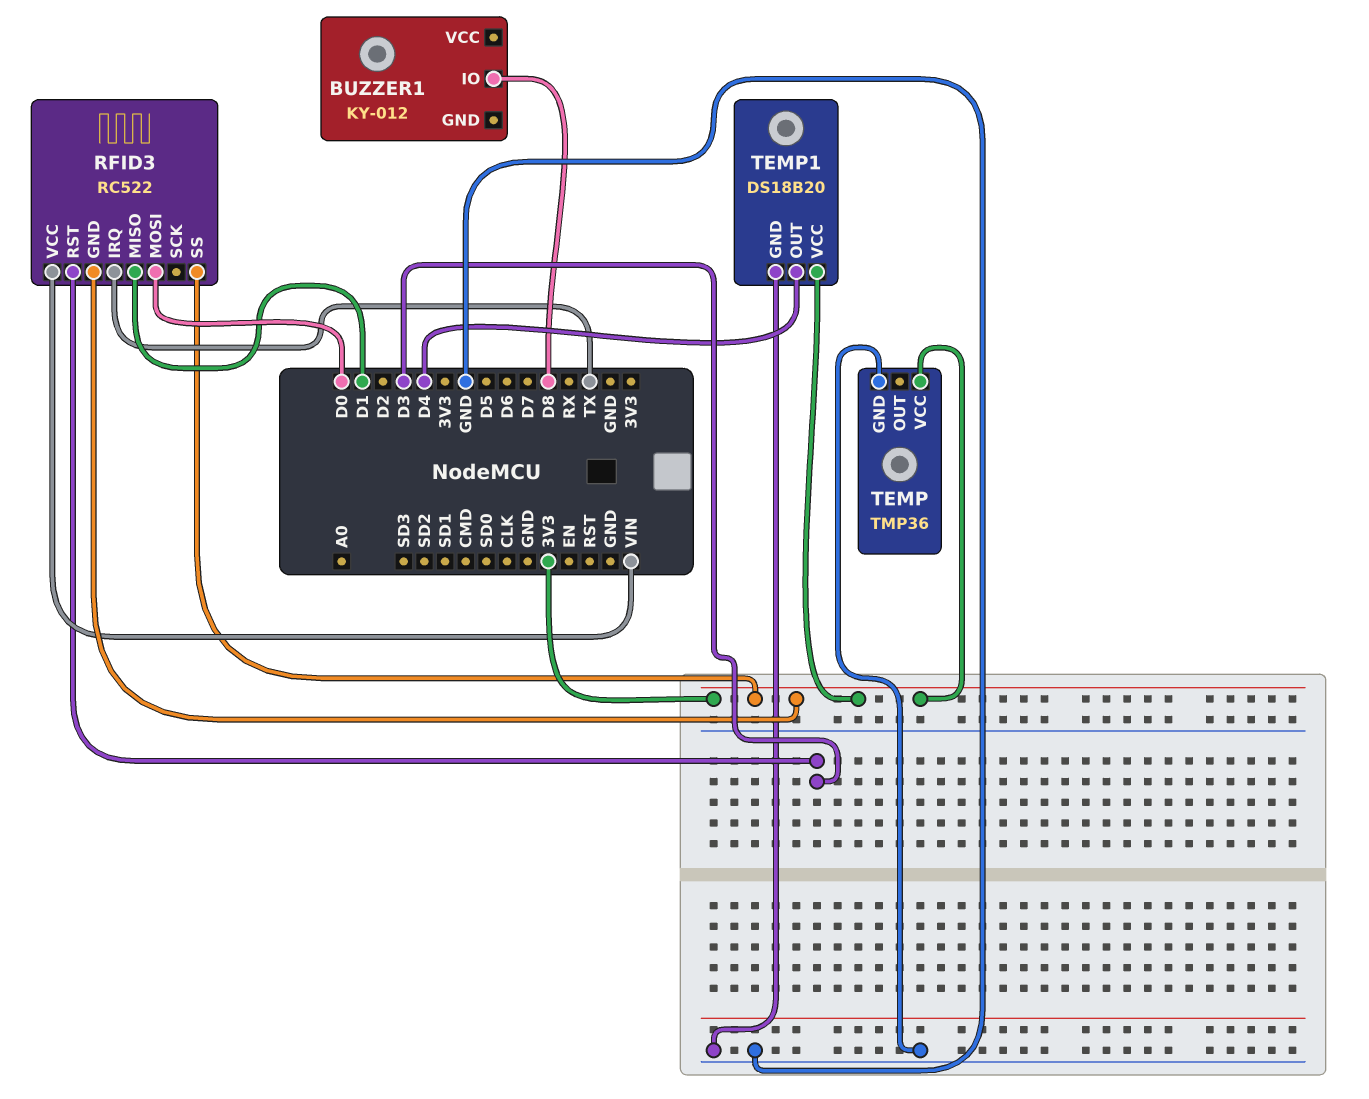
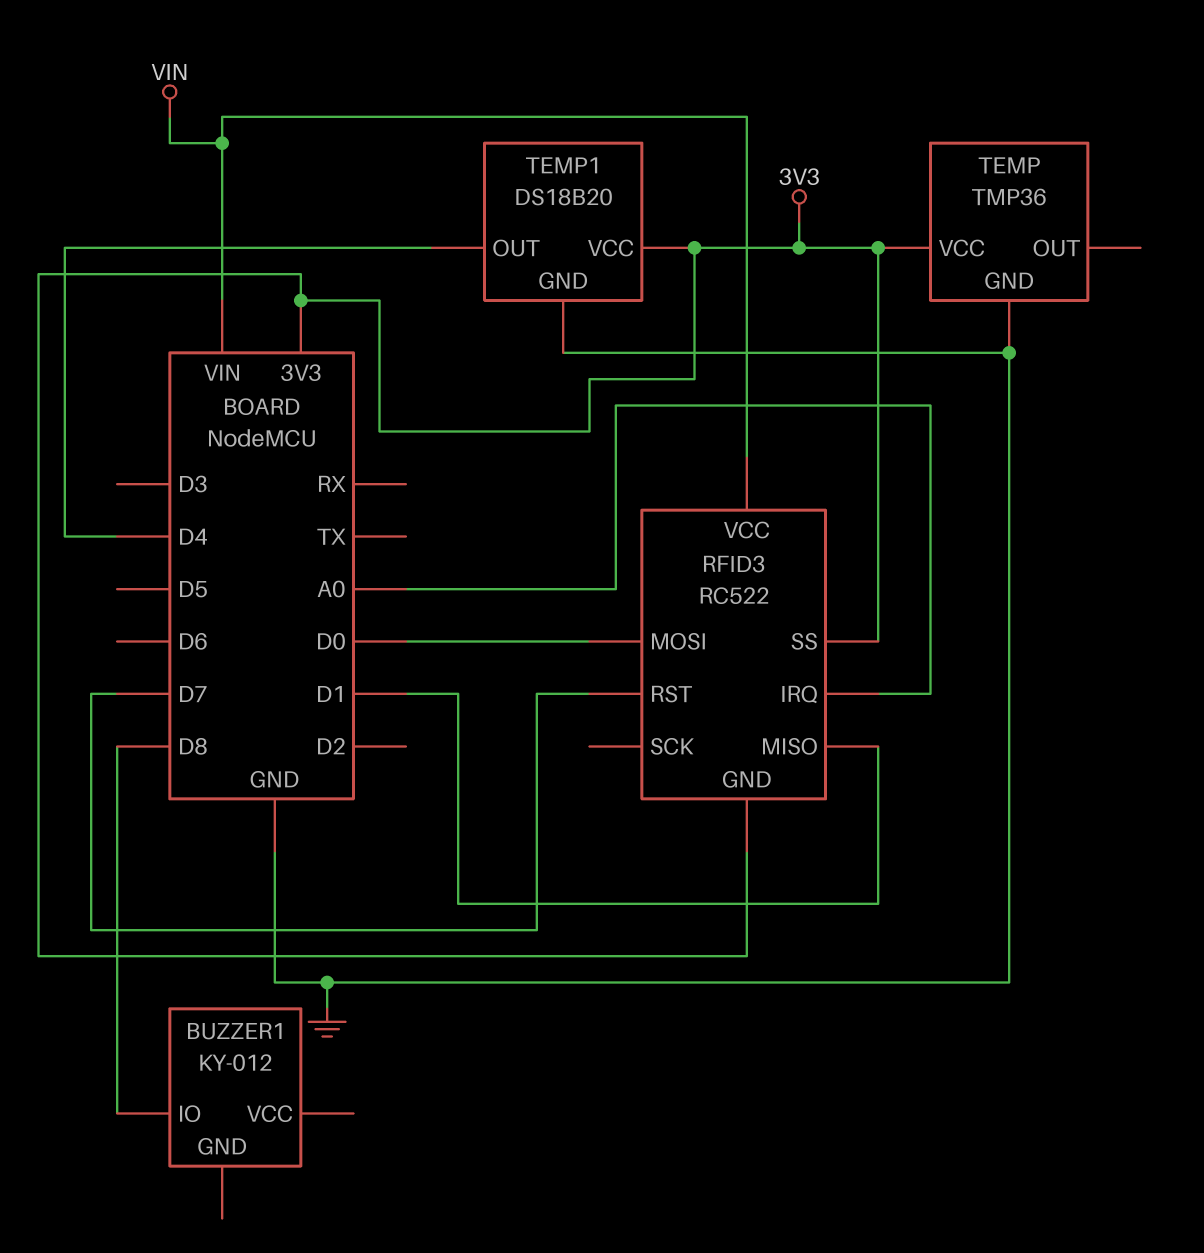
RFID3 pin IRQ: TX -> A0
RFID3 pin RST: D3 -> D7

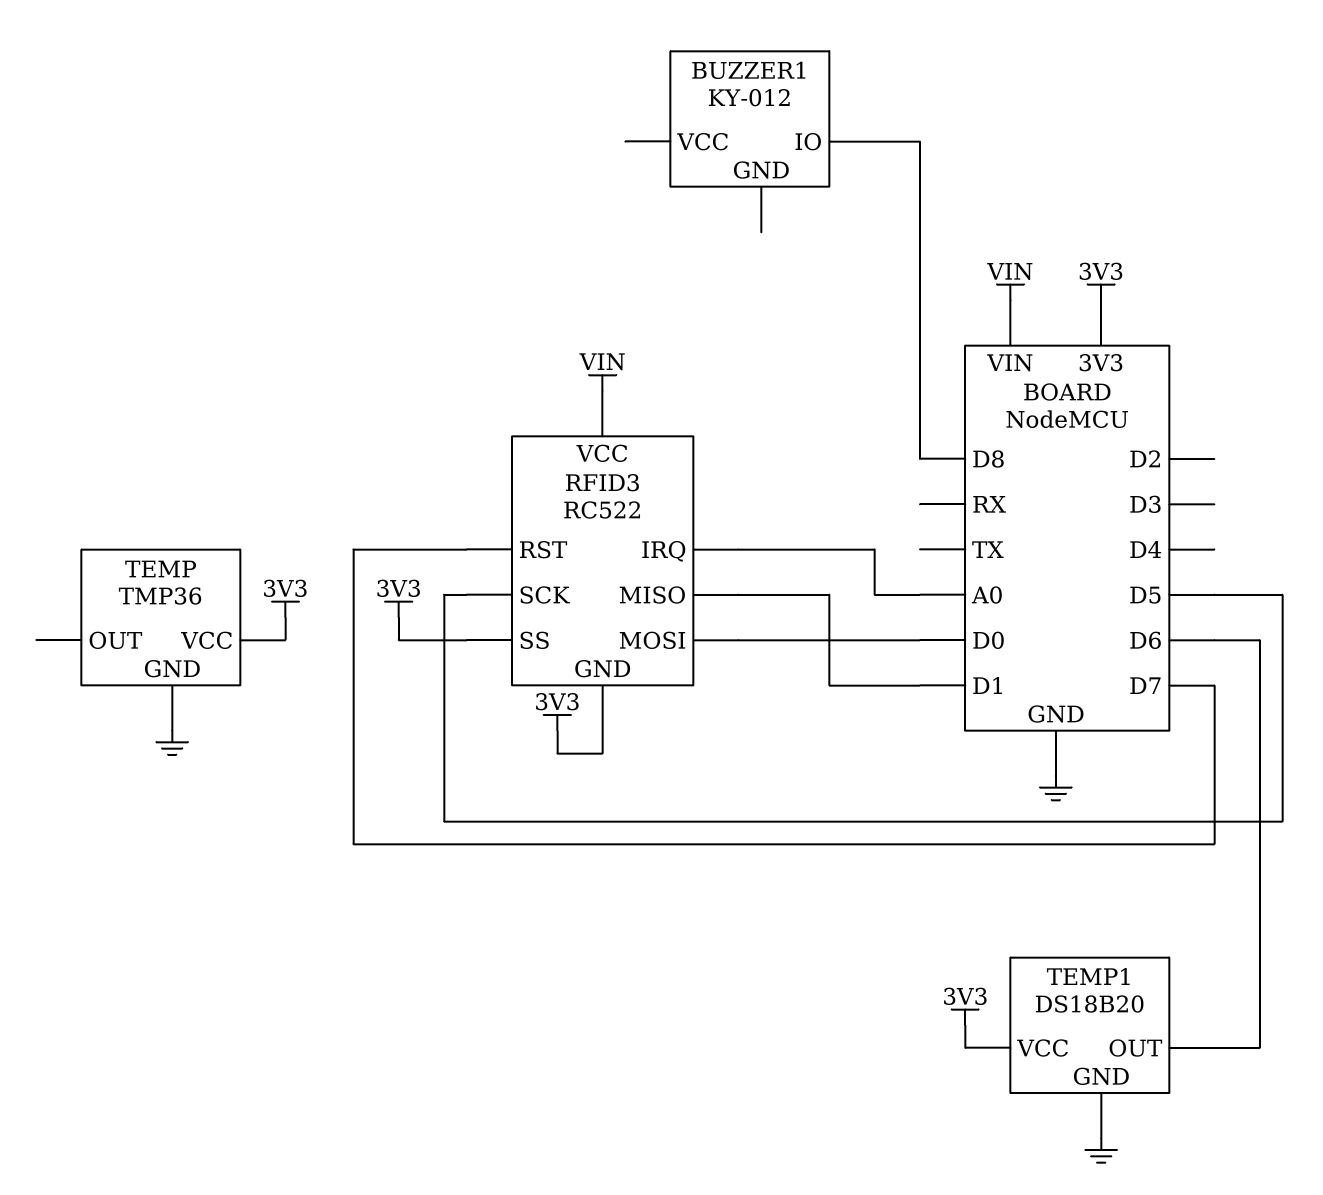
RFID3 pin SCK: none -> D5
TEMP1 pin OUT: D4 -> D6

